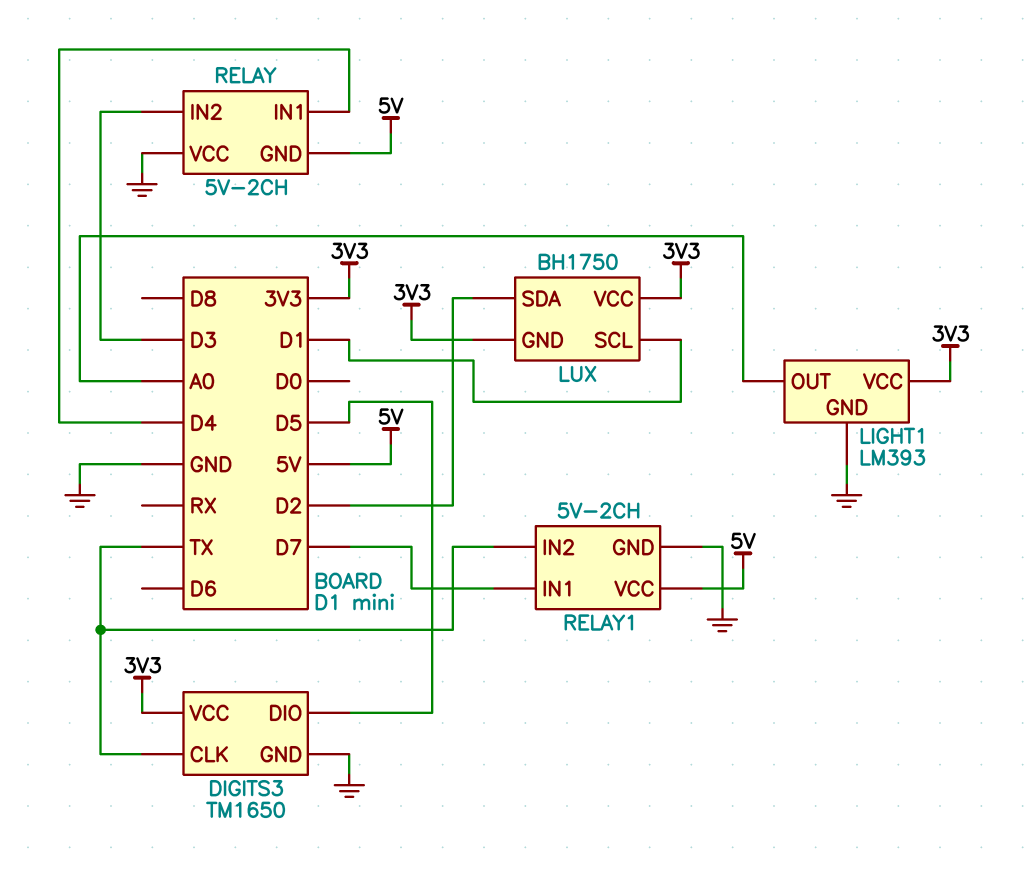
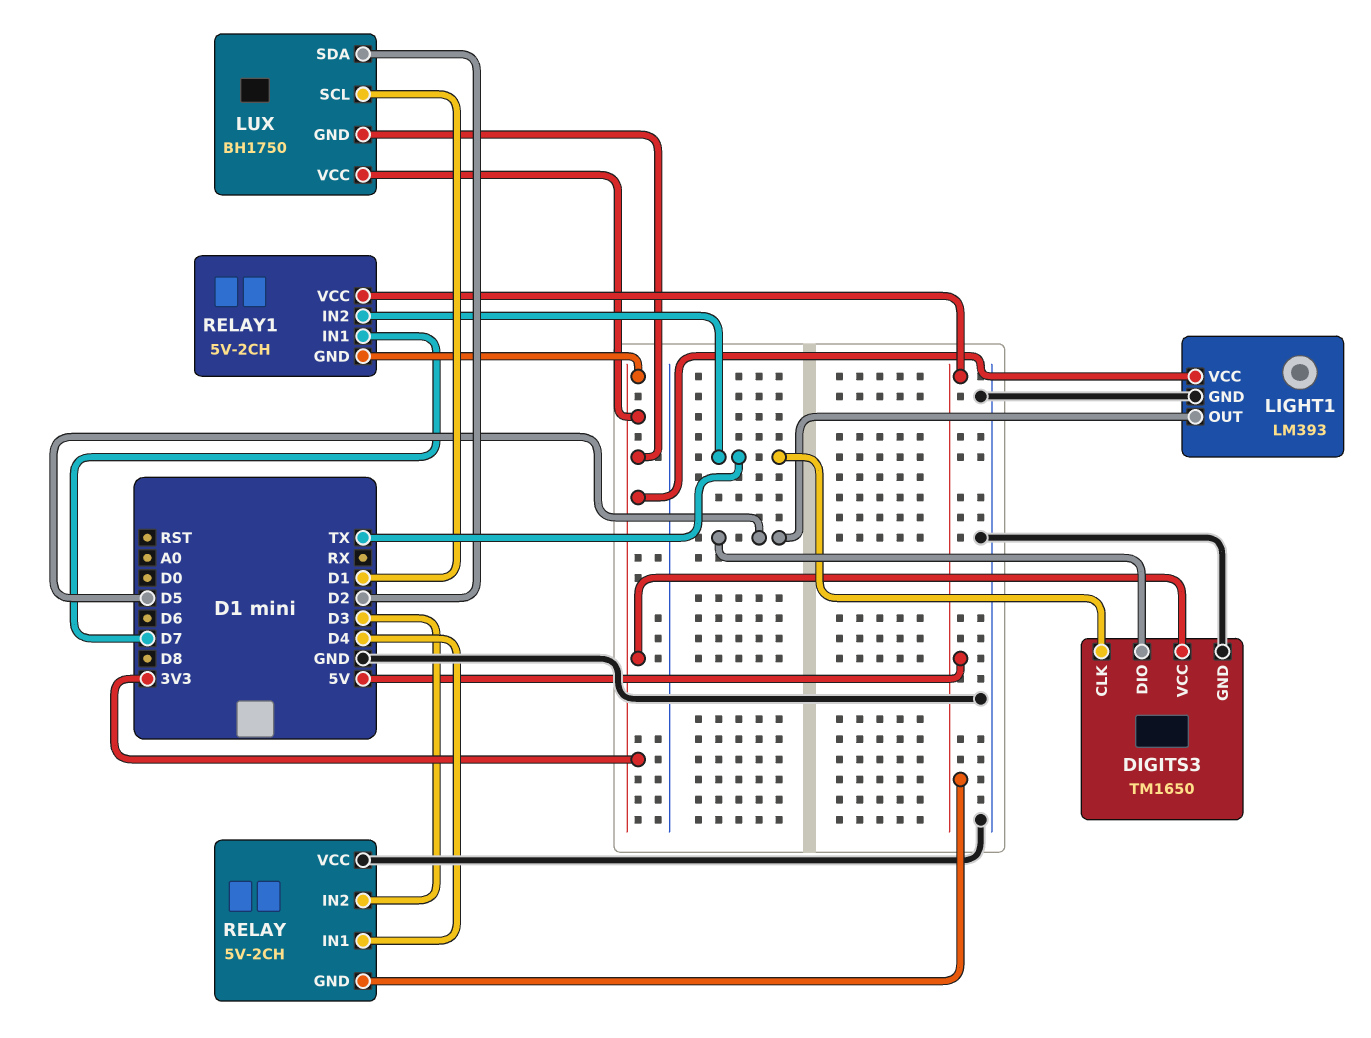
LIGHT1 pin OUT: A0 -> D5
RELAY1 pin GND: GND -> 3V3

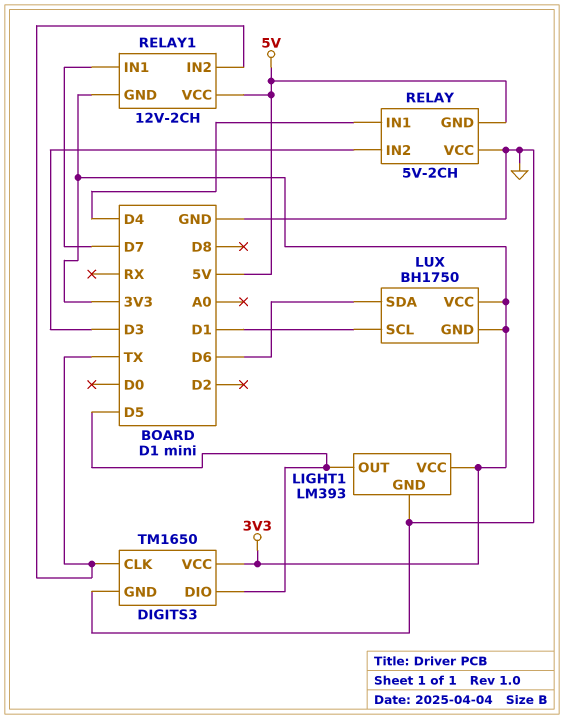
LUX pin SDA: D2 -> D6
RELAY1: 5V-2CH -> 12V-2CH

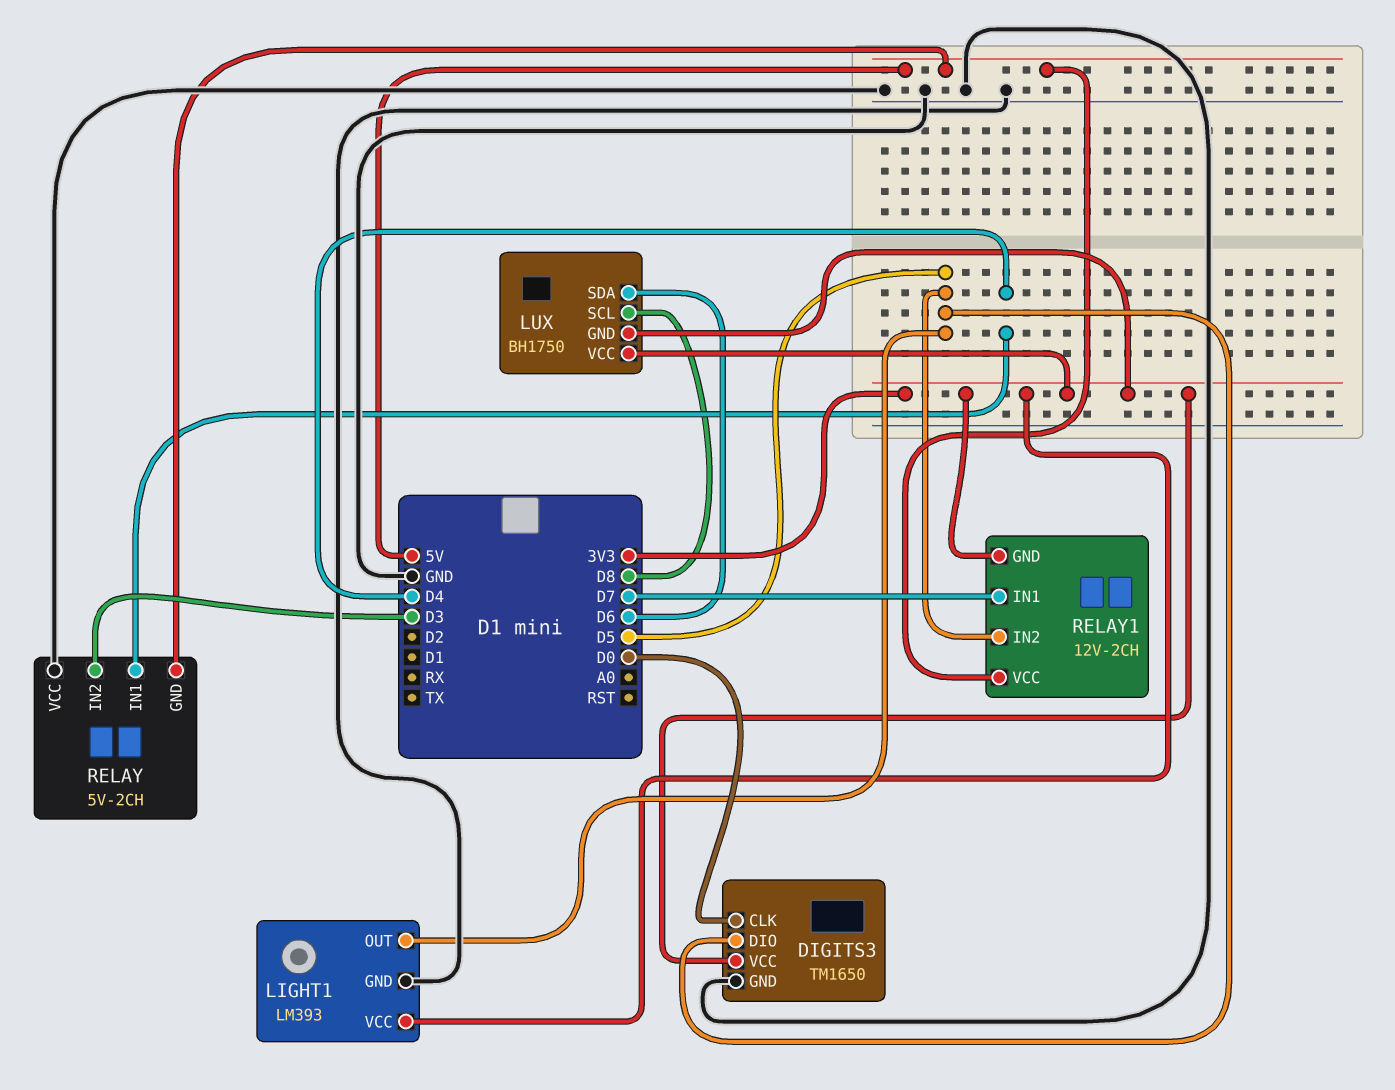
DIGITS3 pin CLK: TX -> D0
LUX pin SCL: D1 -> D8
RELAY1 pin IN2: TX -> D5

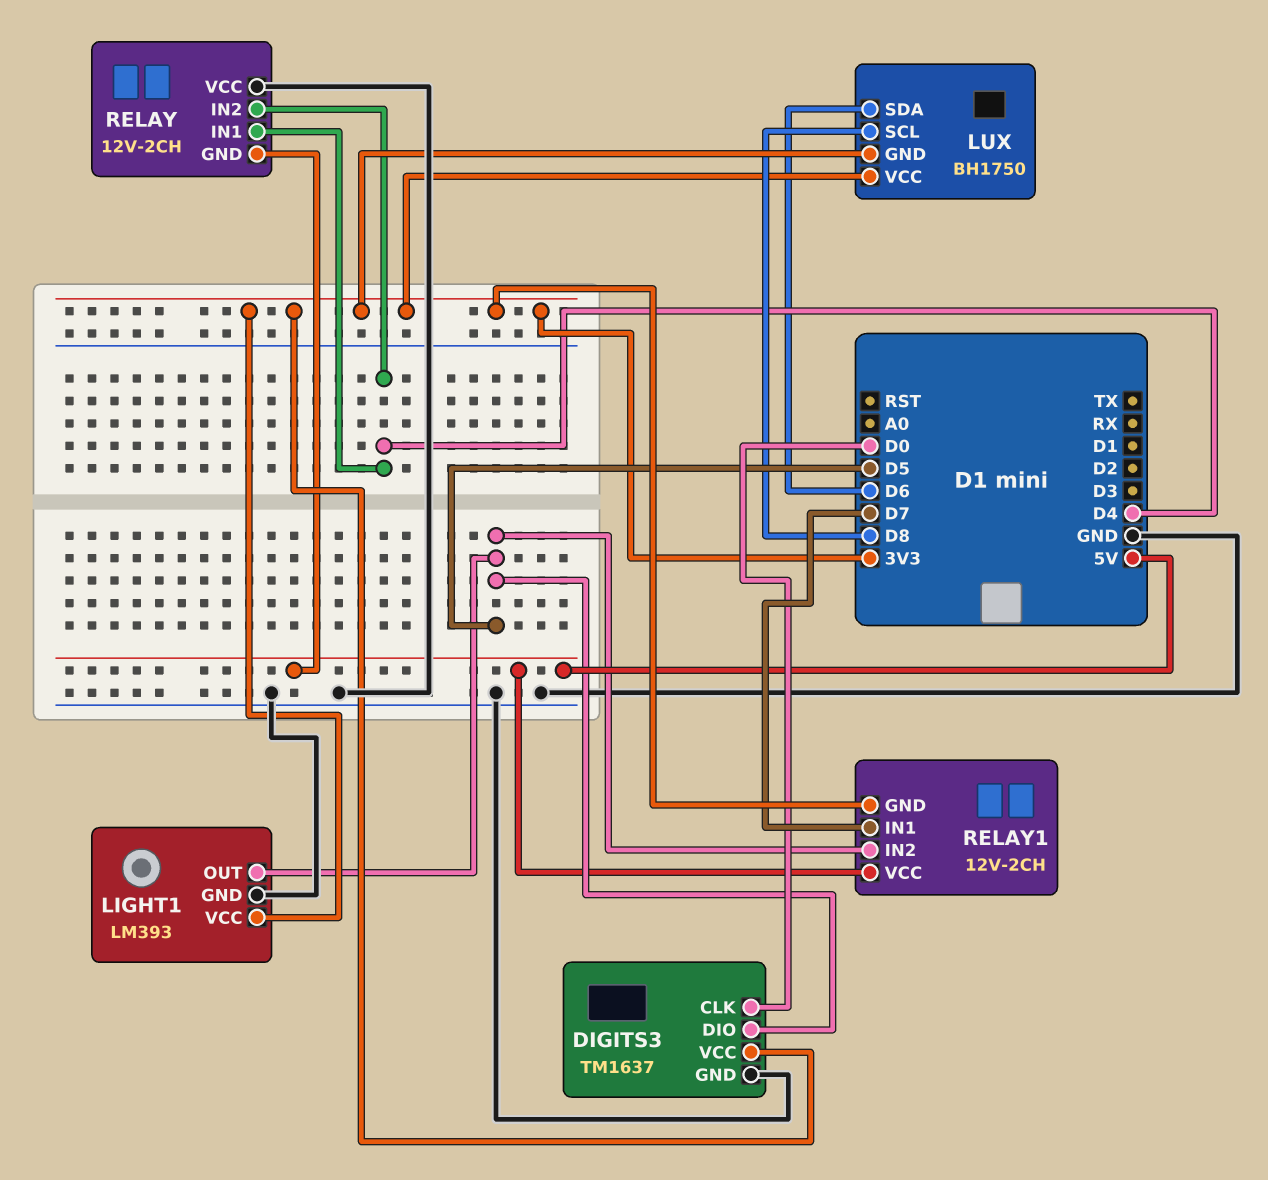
DIGITS3: TM1650 -> TM1637
RELAY: 5V-2CH -> 12V-2CH
RELAY pin IN2: D3 -> D4

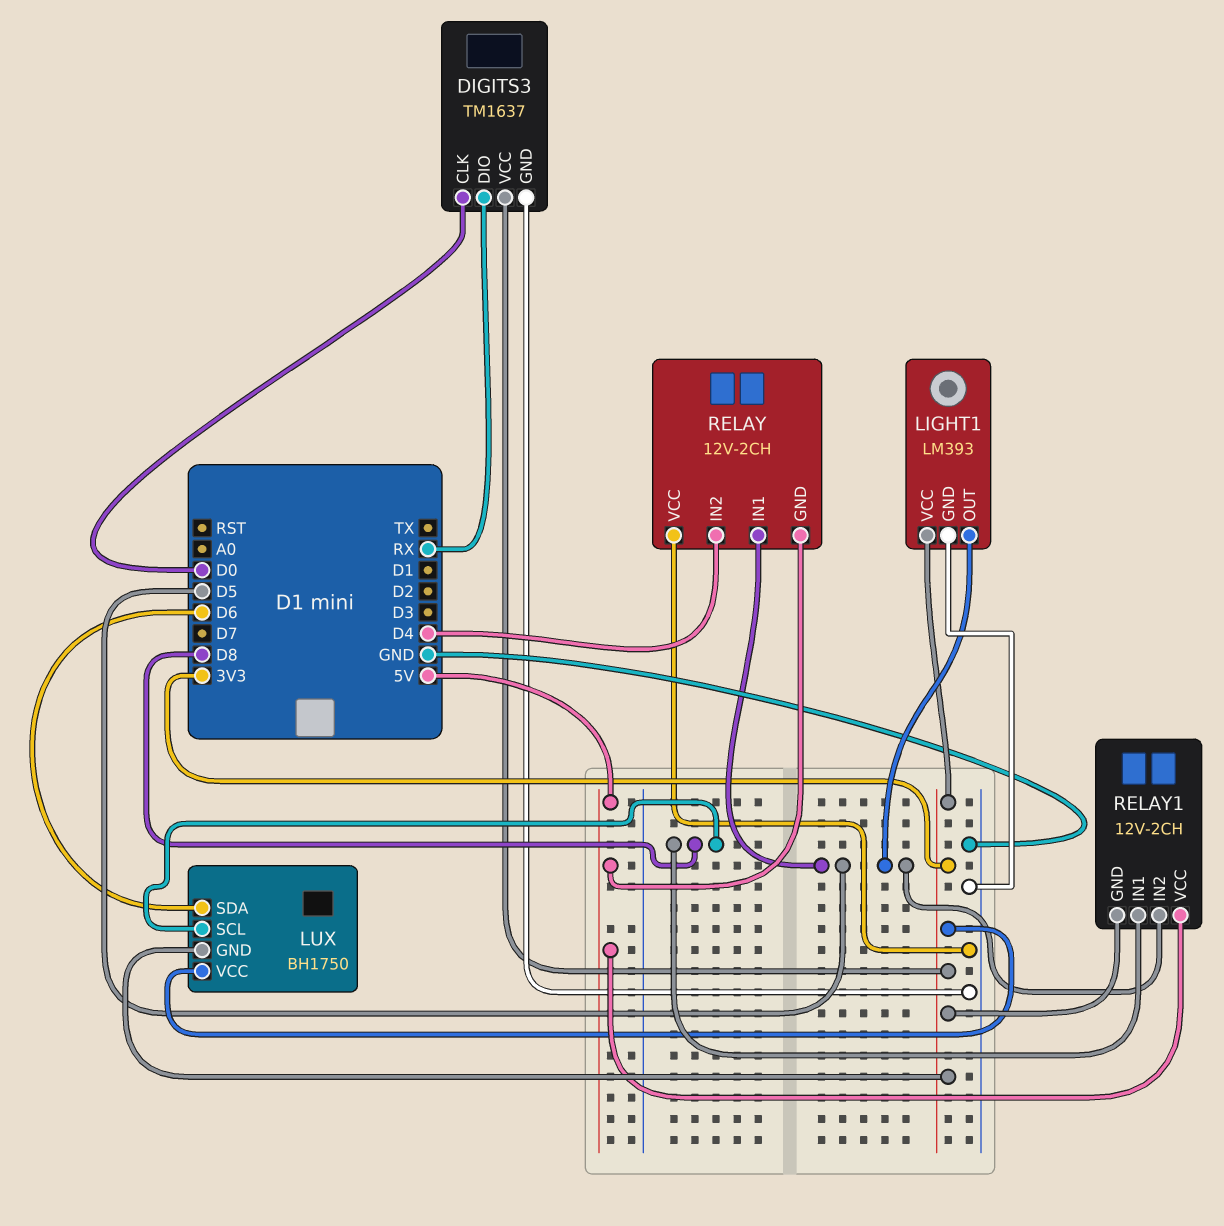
DIGITS3 pin DIO: D5 -> RX
RELAY pin IN1: D4 -> D5
RELAY1 pin IN1: D7 -> D8

